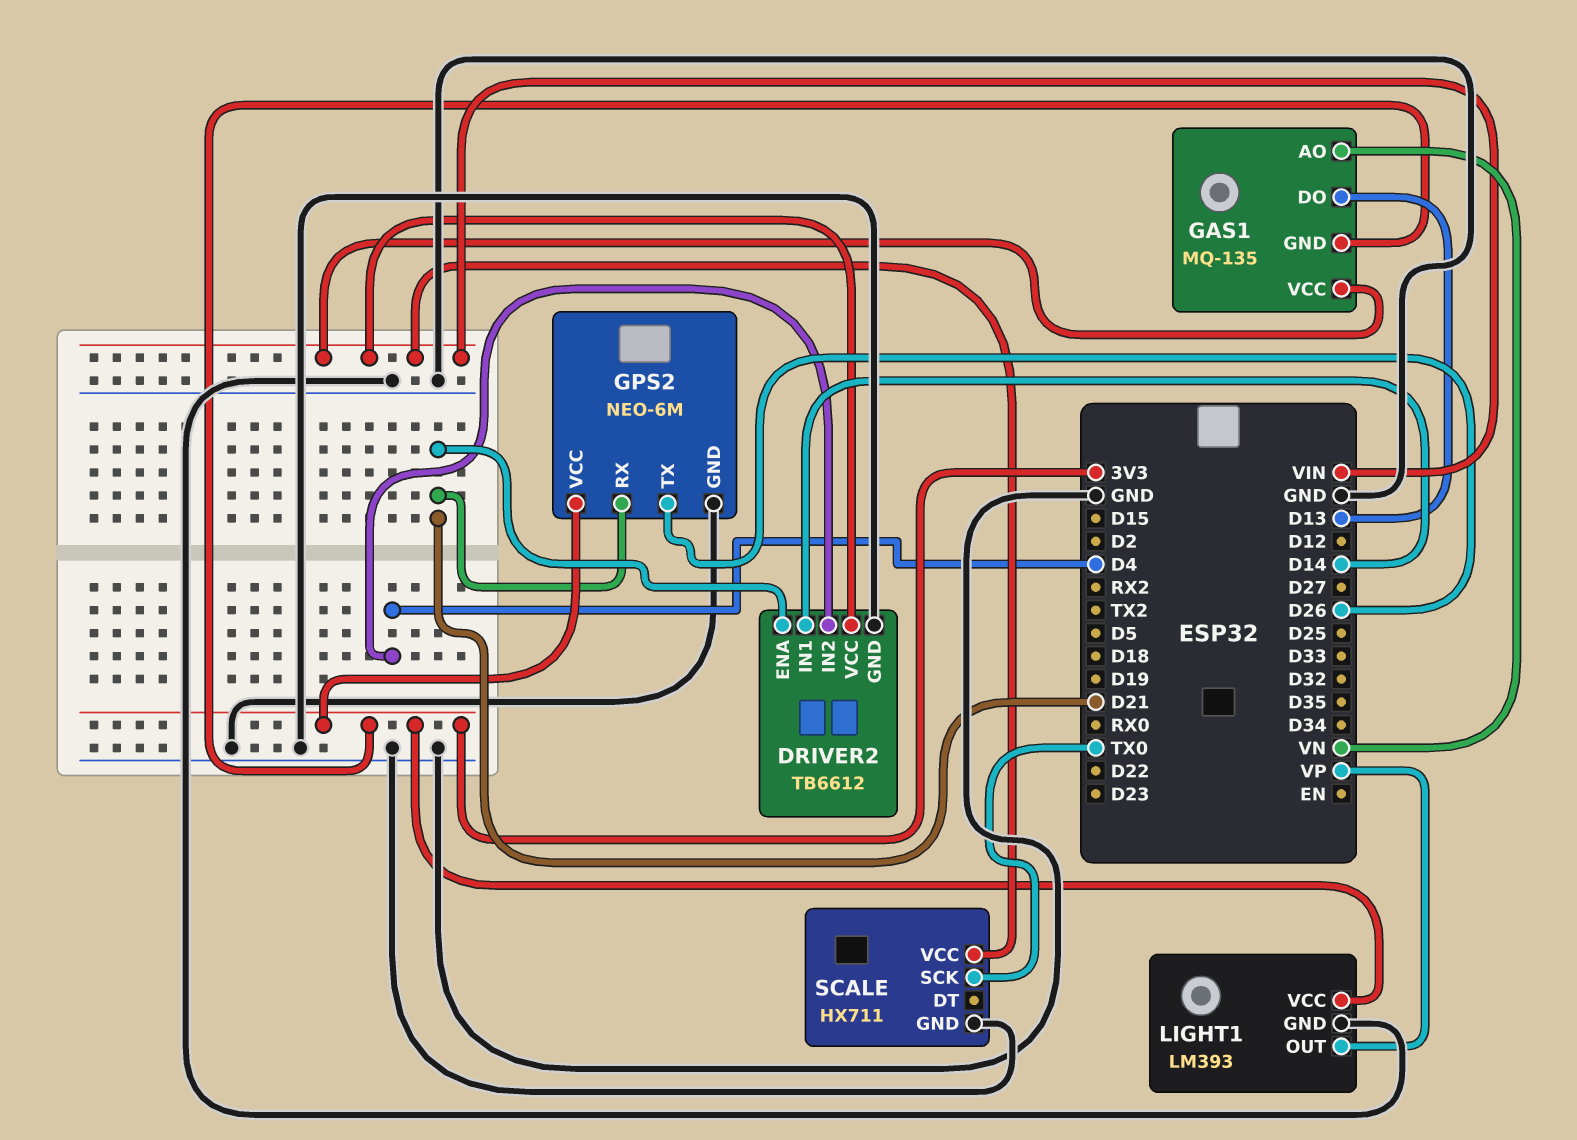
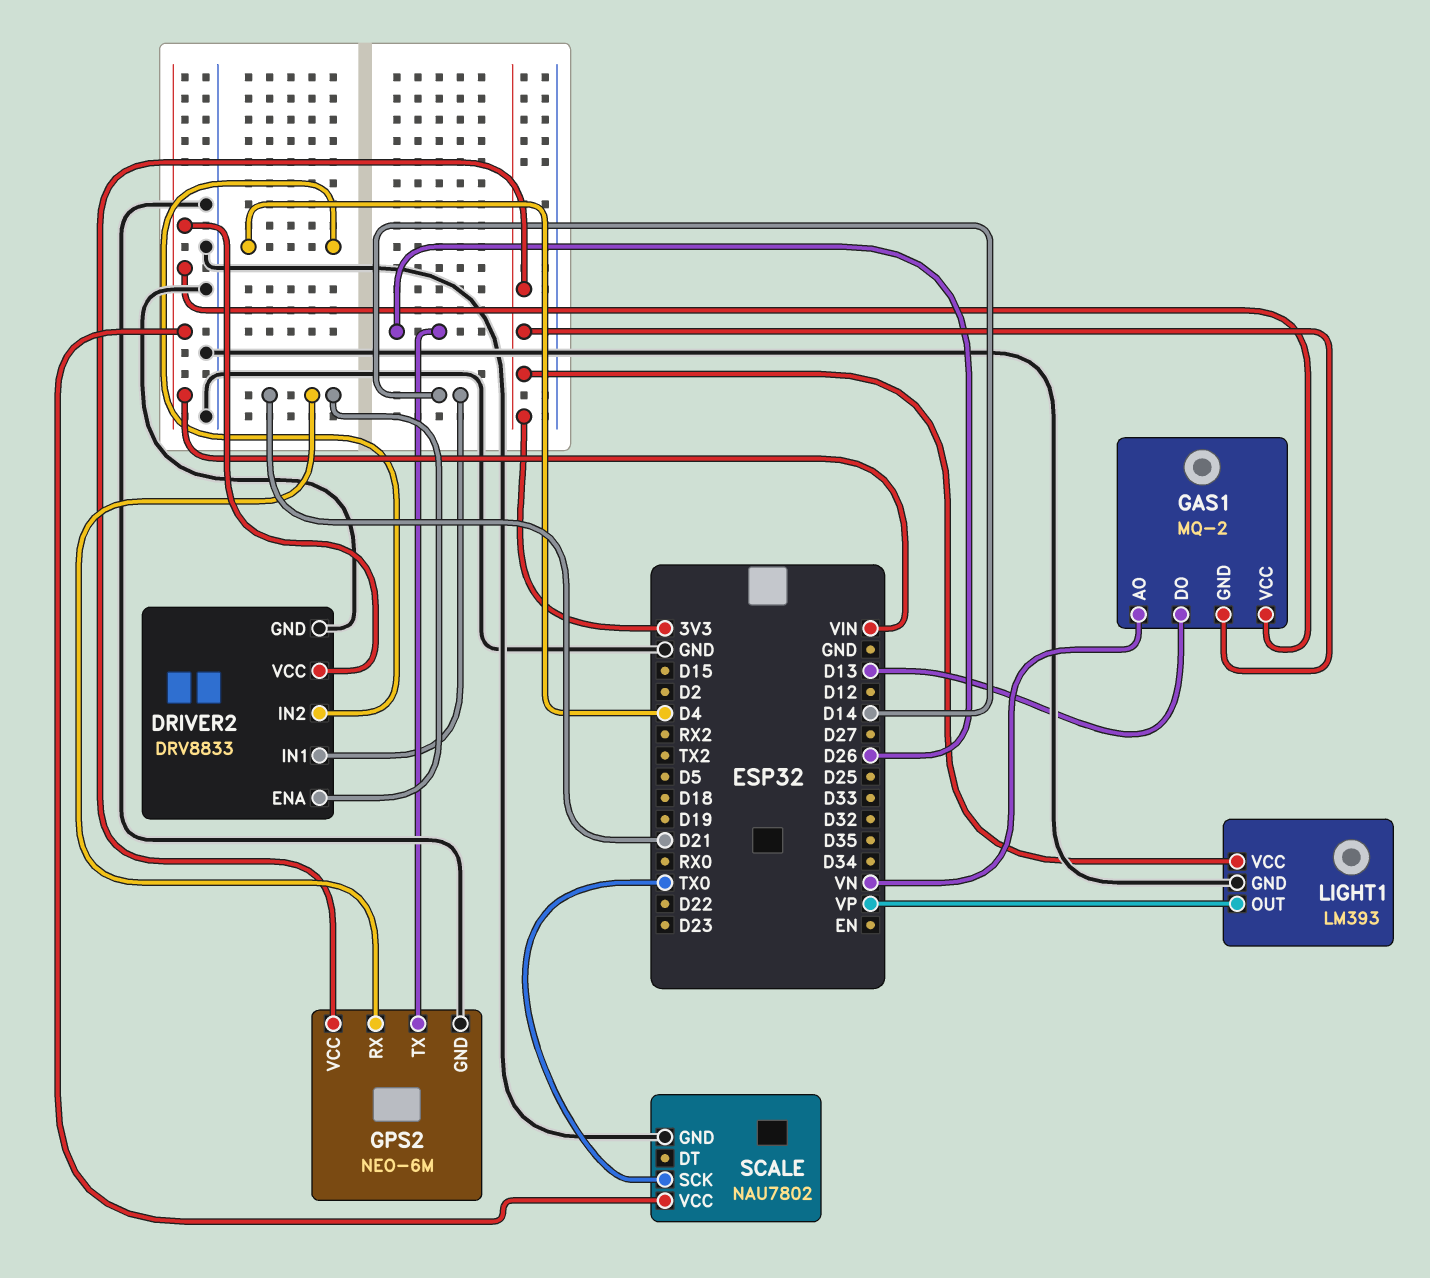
DRIVER2: TB6612 -> DRV8833
GAS1: MQ-135 -> MQ-2
SCALE: HX711 -> NAU7802

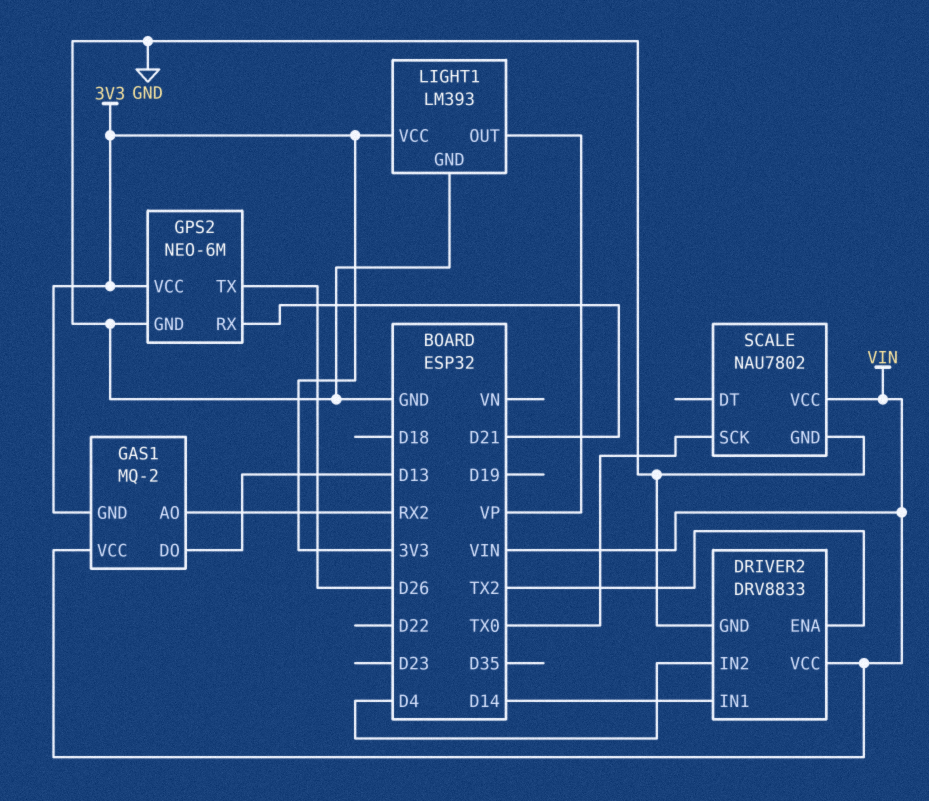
DRIVER2 pin ENA: D21 -> TX2
GAS1 pin AO: VN -> RX2

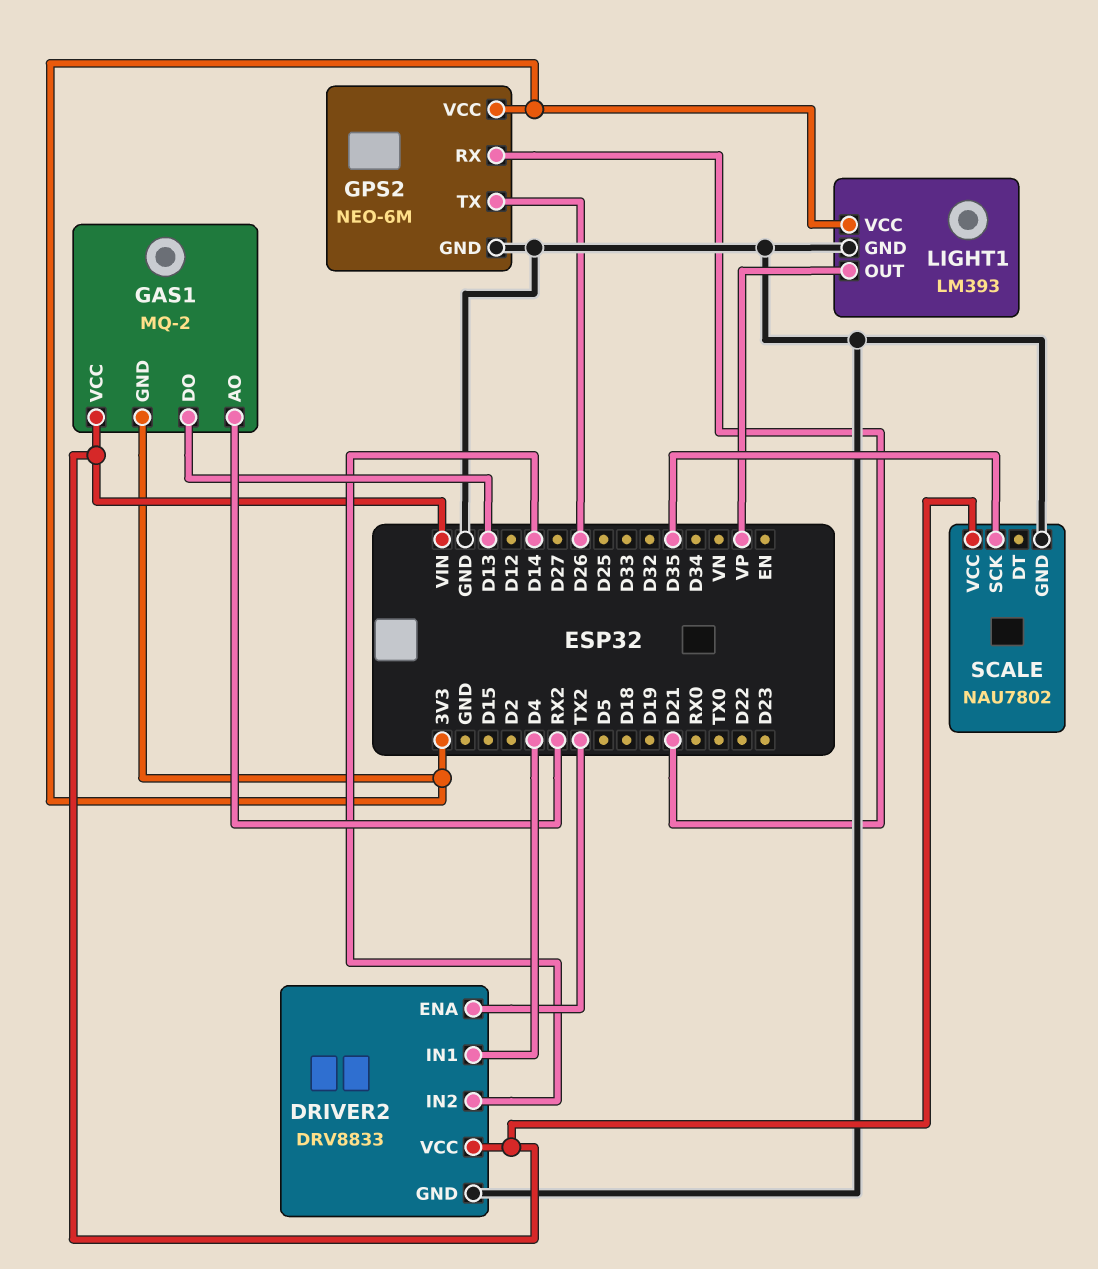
DRIVER2 pin IN1: D14 -> D4
DRIVER2 pin IN2: D4 -> D14
SCALE pin SCK: TX0 -> D35

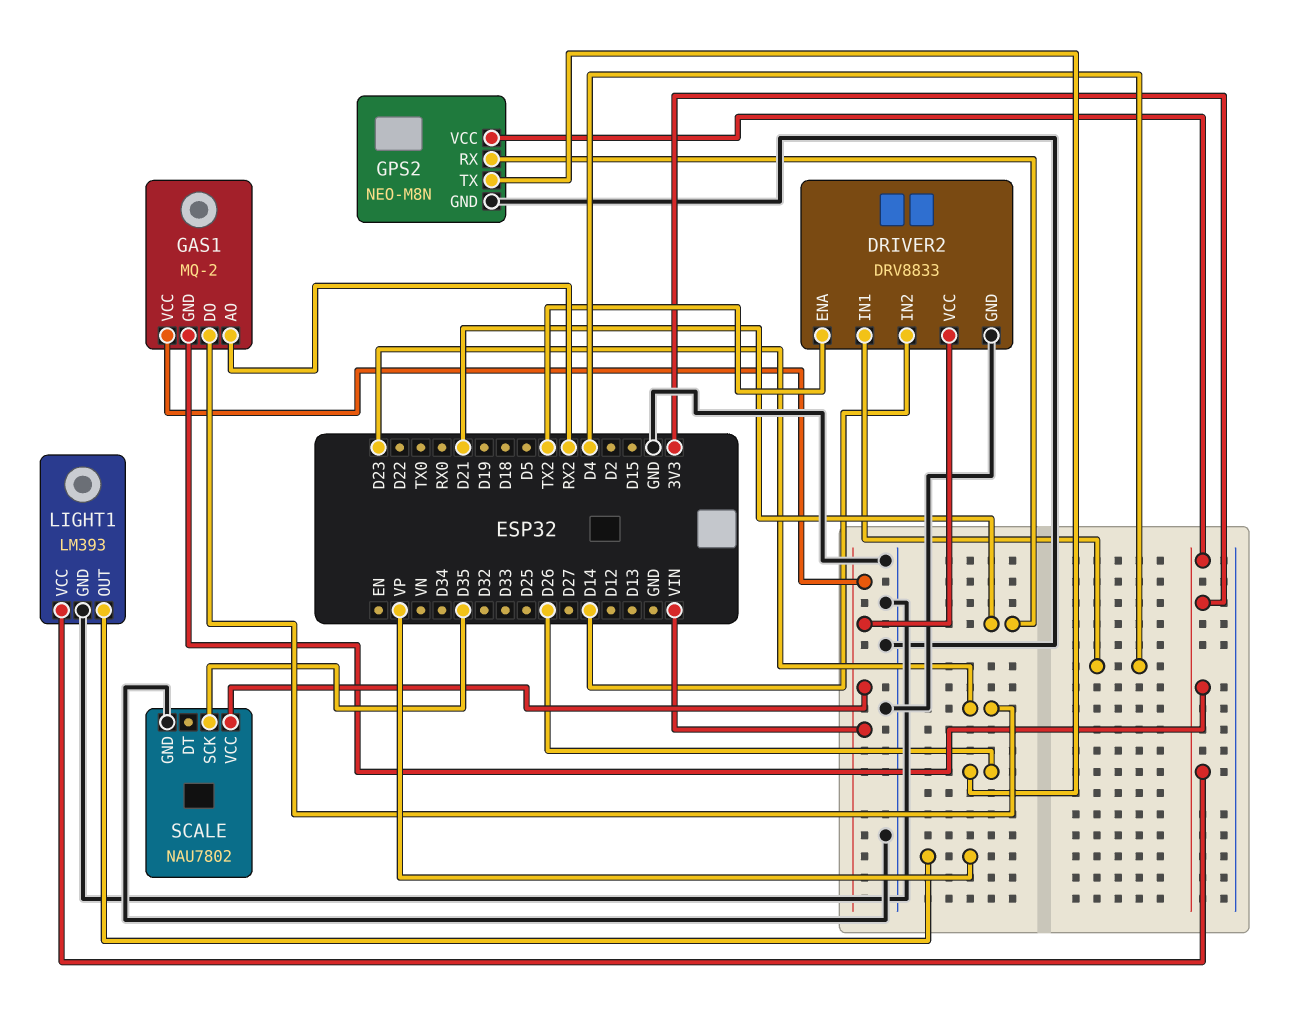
GAS1 pin DO: D13 -> D23
GPS2: NEO-6M -> NEO-M8N

